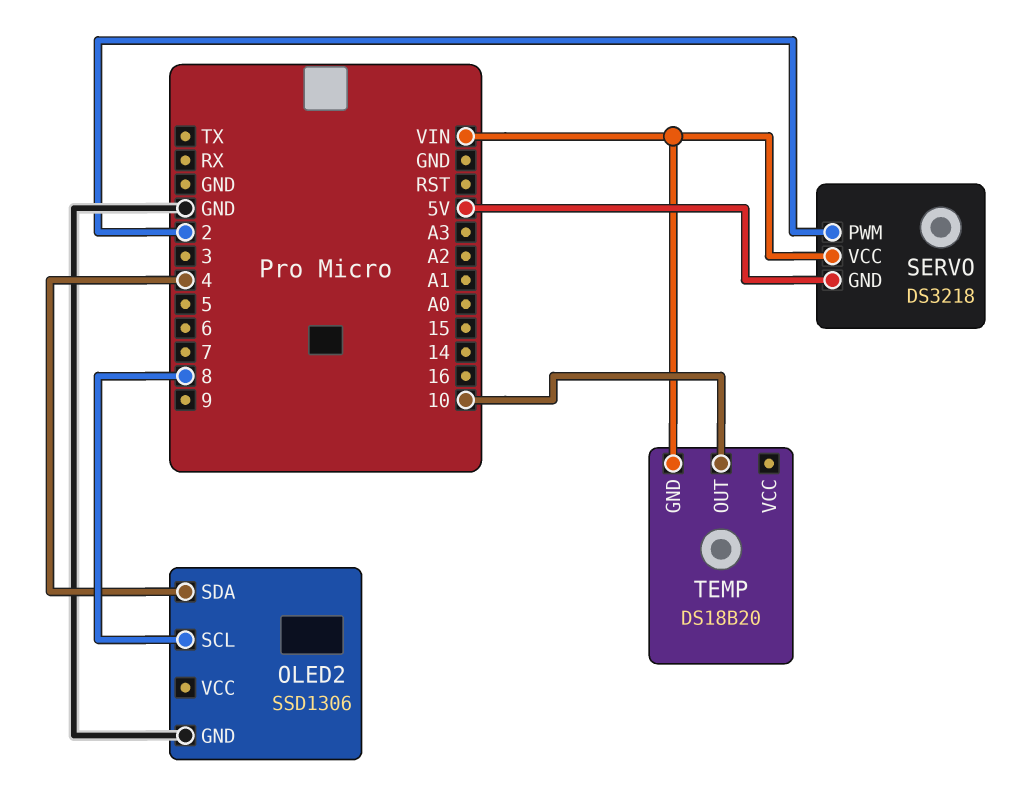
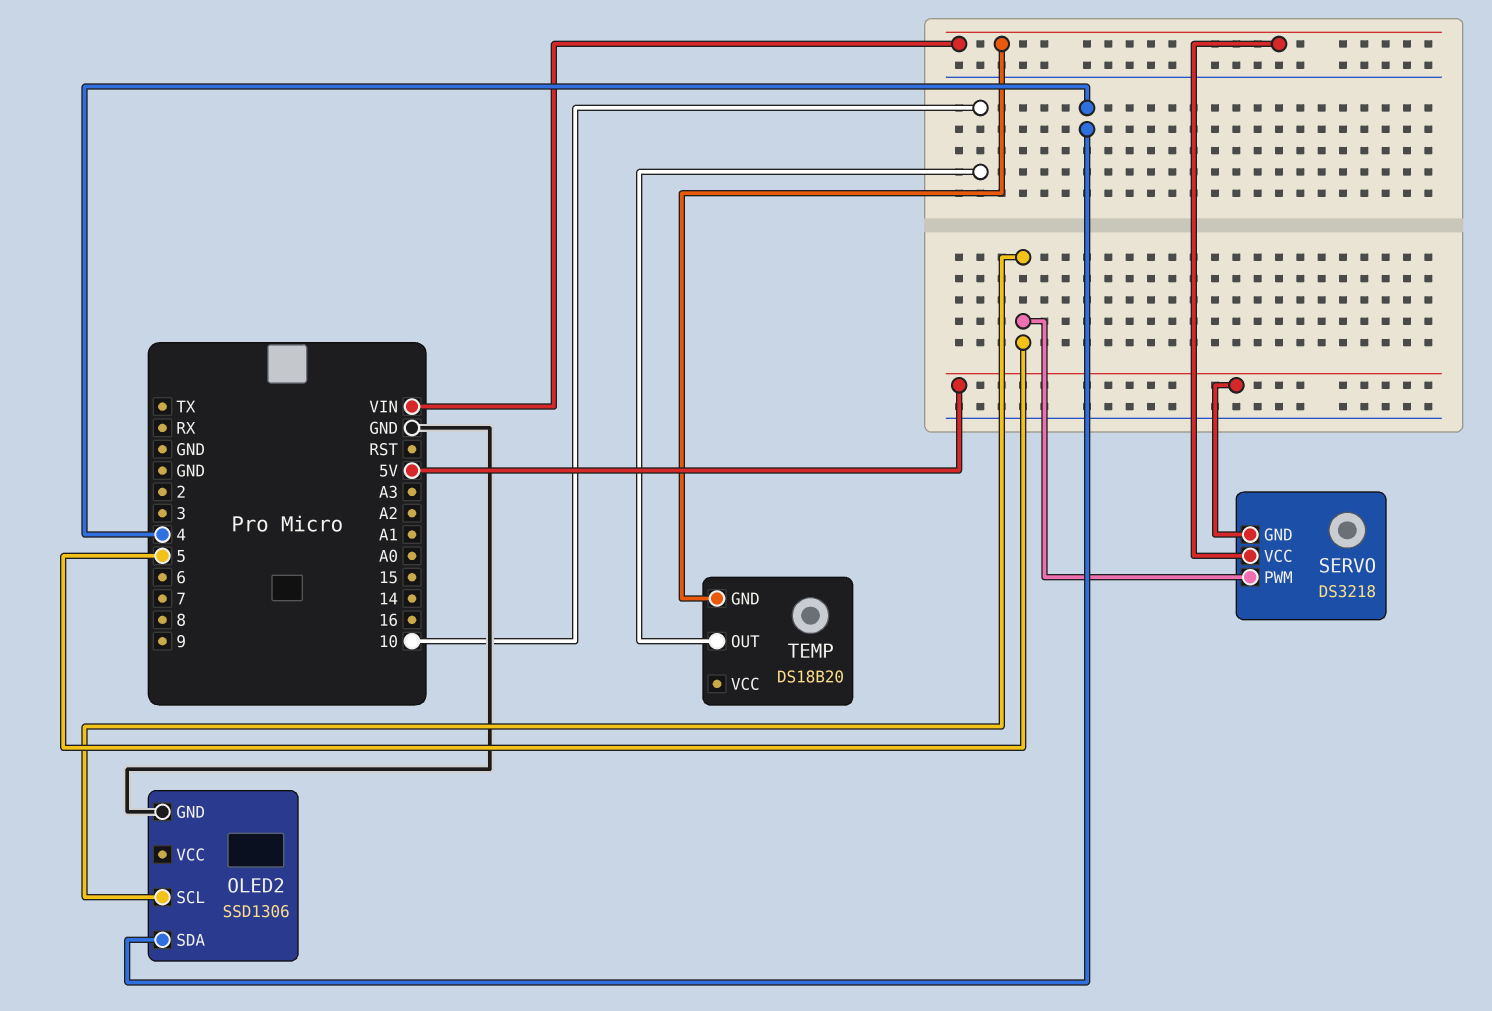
OLED2 pin SCL: 8 -> 5
SERVO pin PWM: 2 -> 5

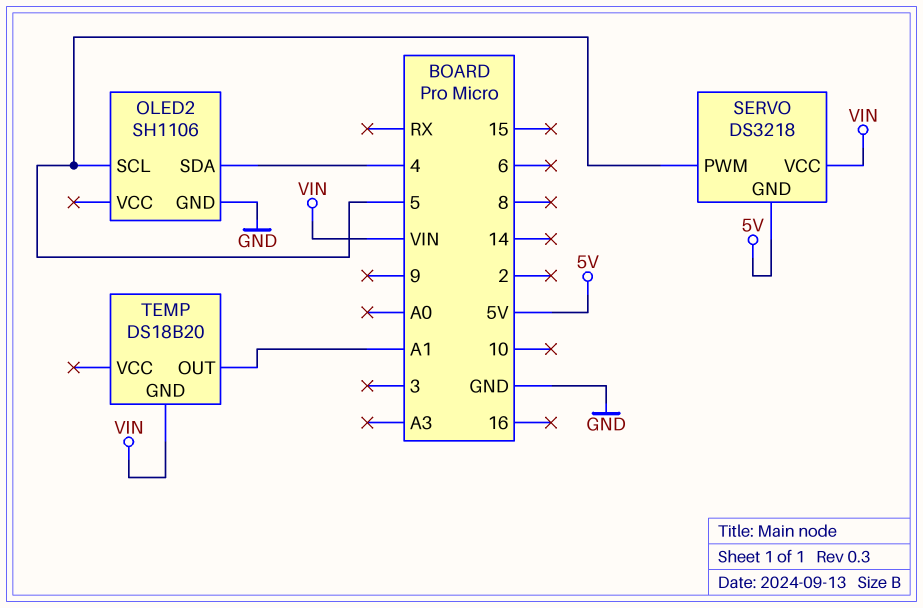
OLED2: SSD1306 -> SH1106
TEMP pin OUT: 10 -> A1

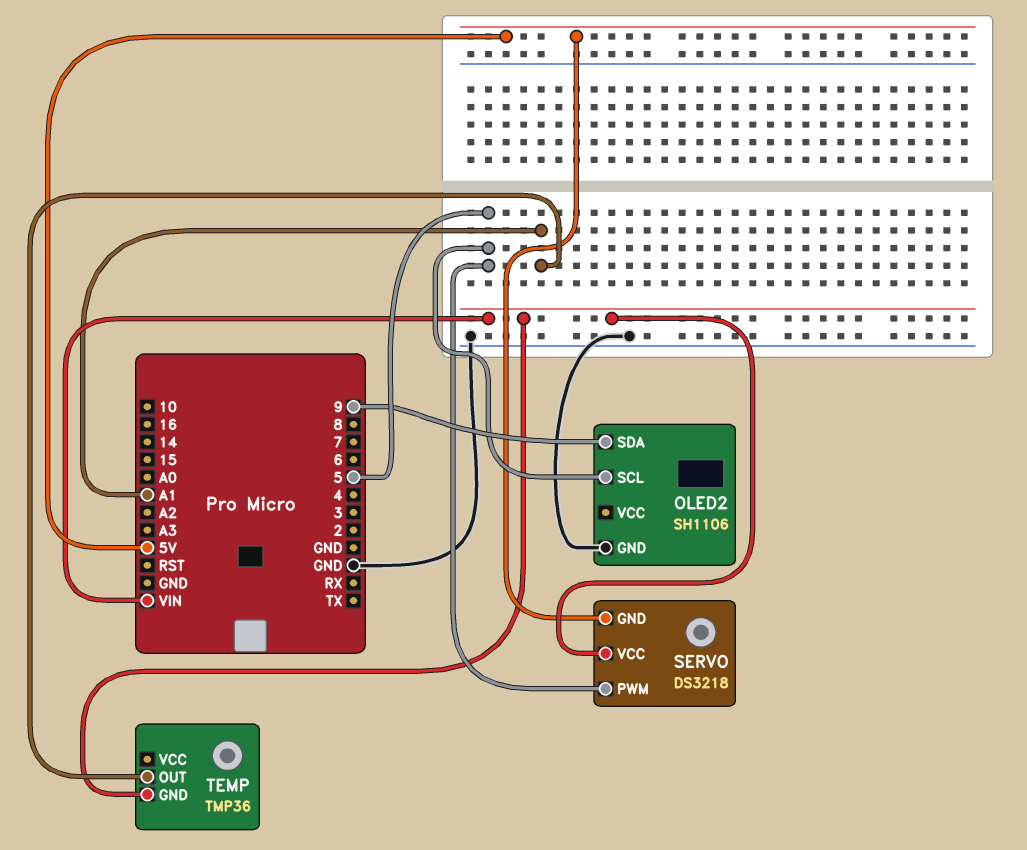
OLED2 pin SDA: 4 -> 9
TEMP: DS18B20 -> TMP36

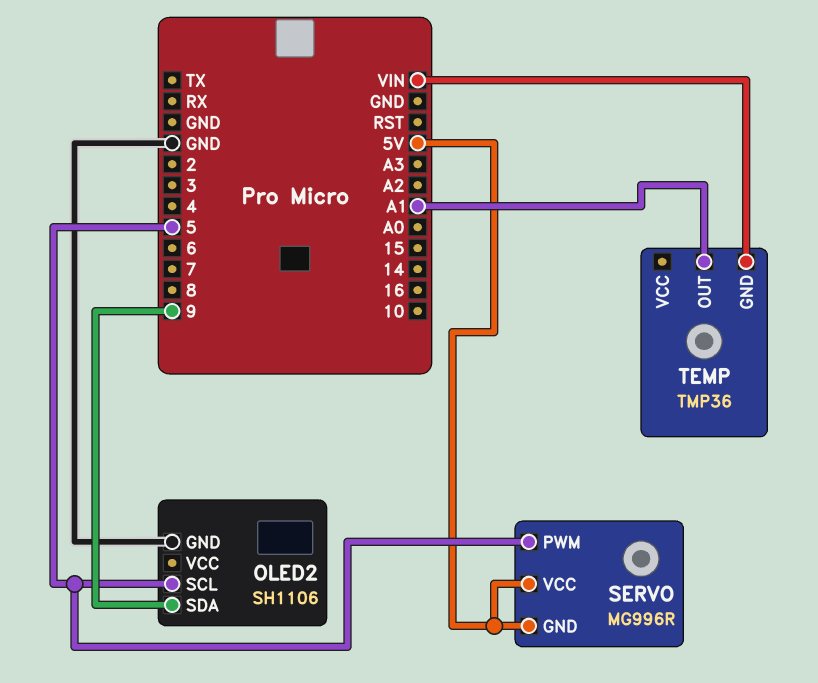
SERVO: DS3218 -> MG996R
SERVO pin VCC: VIN -> 5V

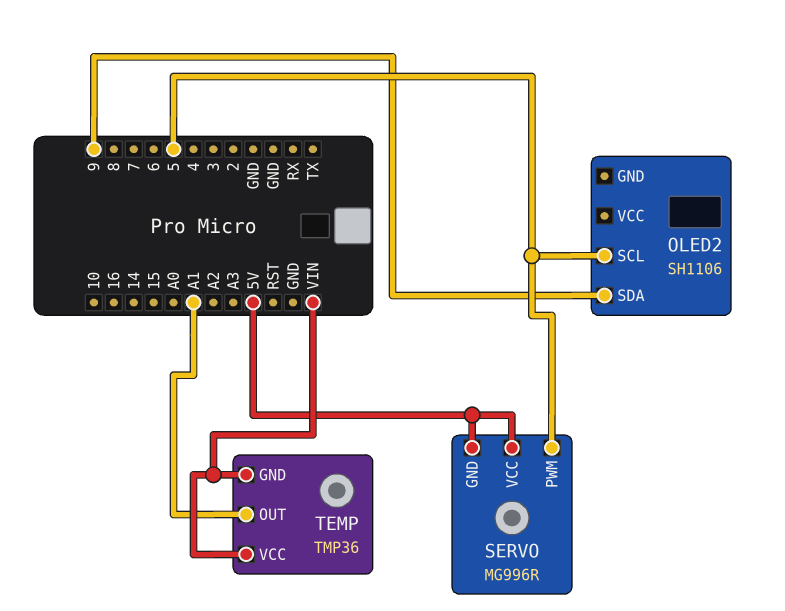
OLED2 pin GND: GND -> none
TEMP pin VCC: none -> VIN

